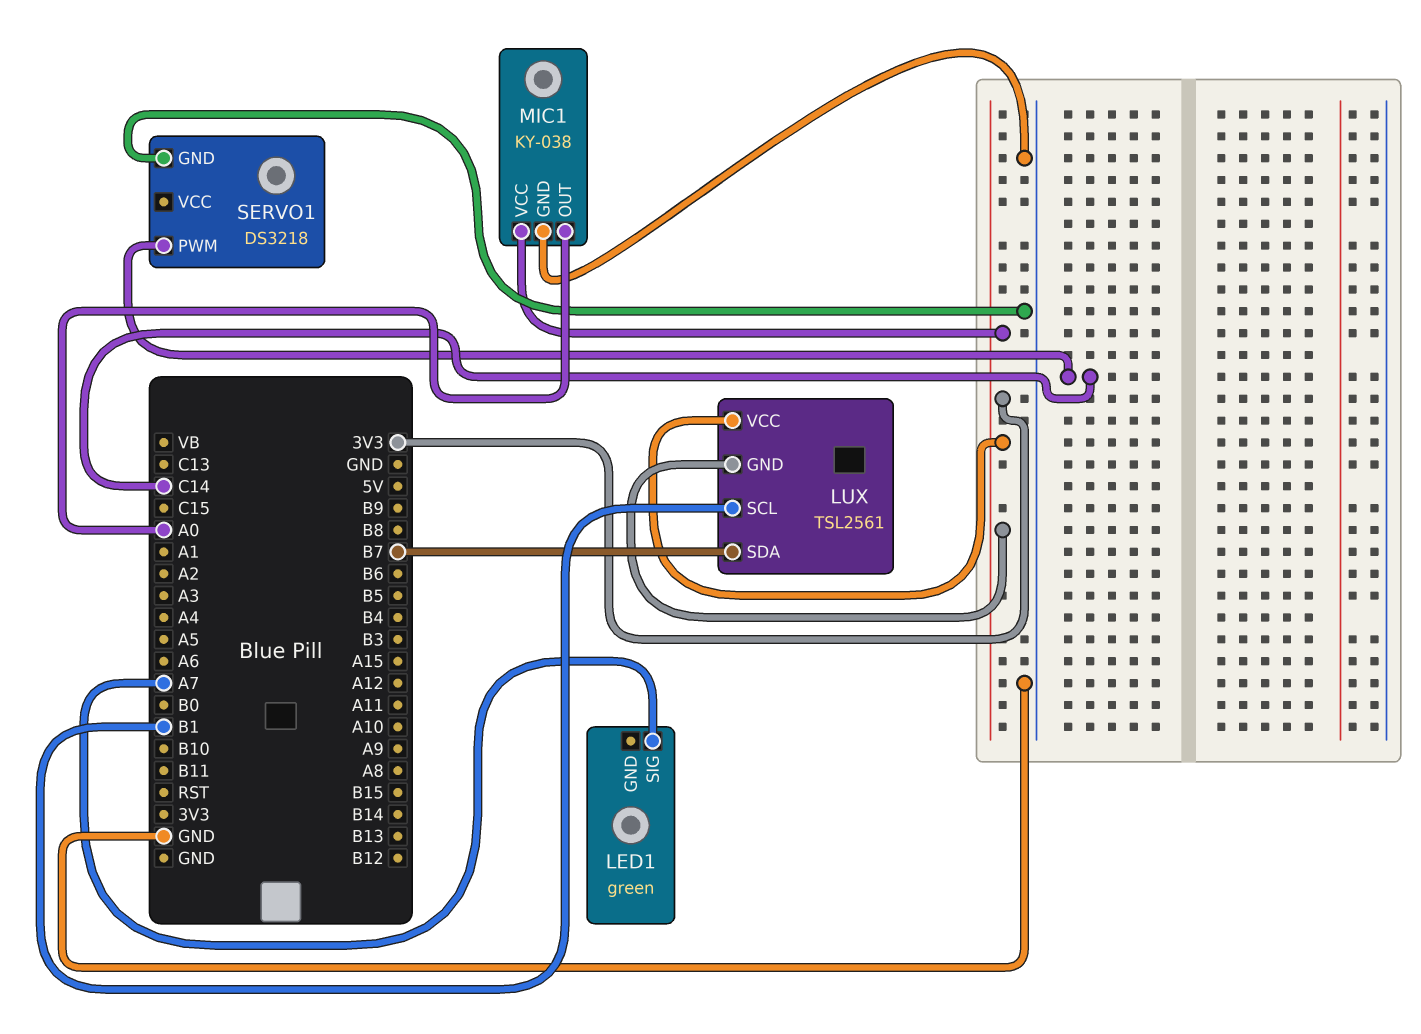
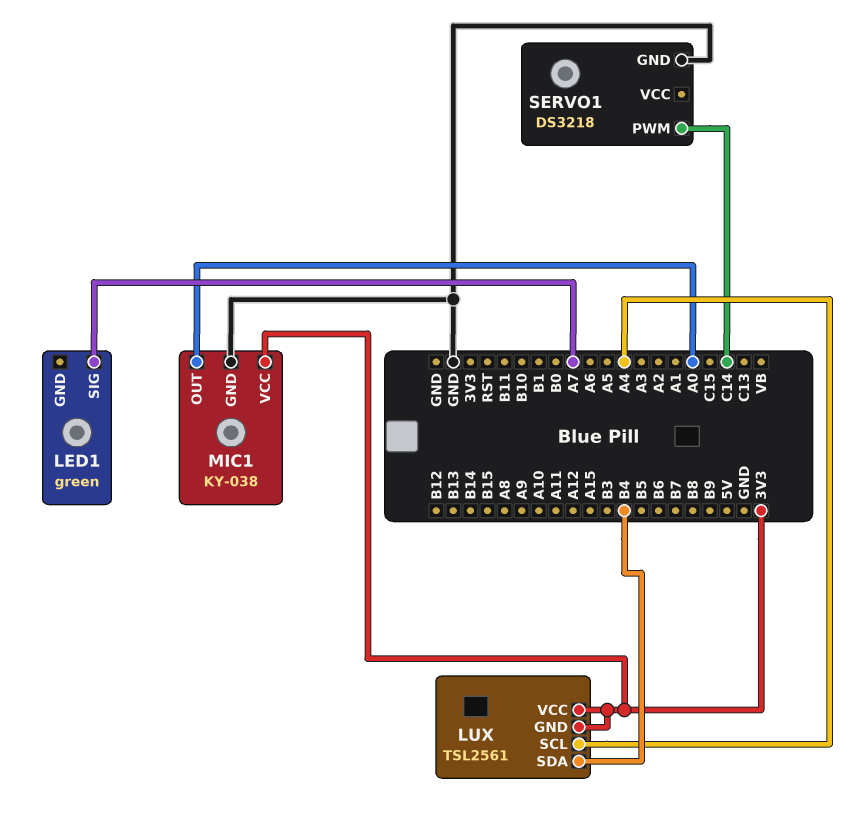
LUX pin SCL: B1 -> A4
LUX pin SDA: B7 -> B4

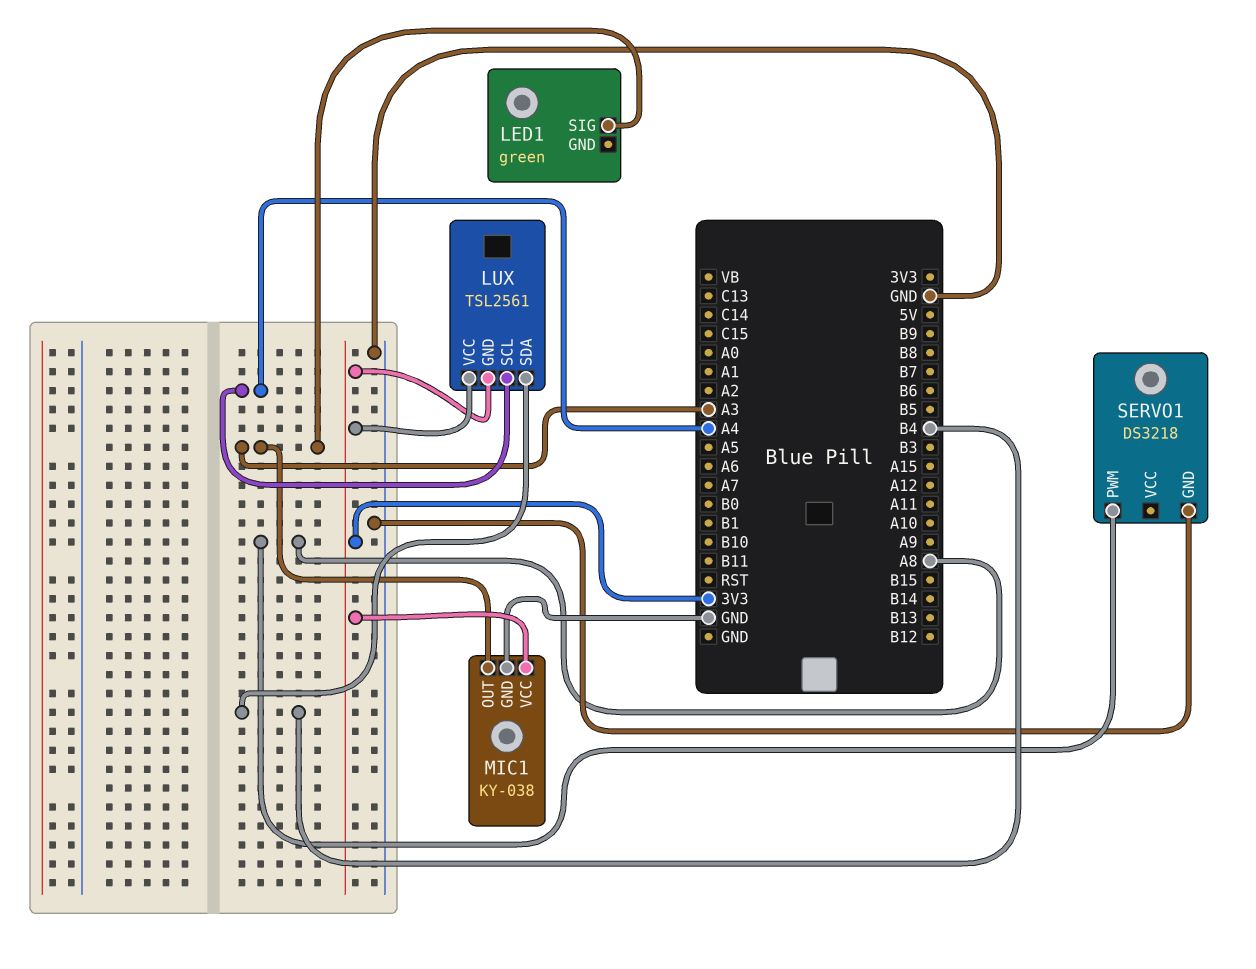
LED1 pin SIG: A7 -> A3
MIC1 pin OUT: A0 -> A3
SERVO1 pin PWM: C14 -> A8

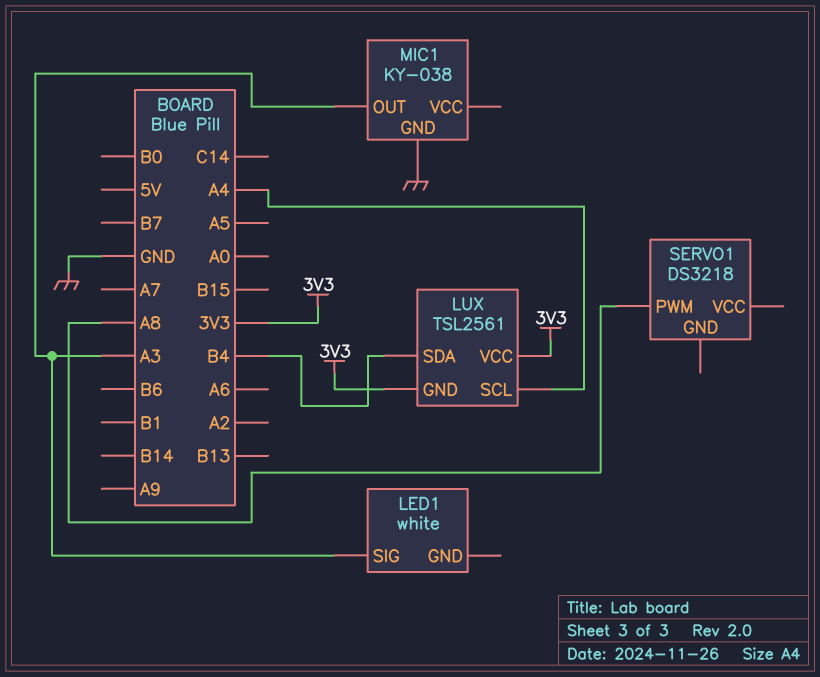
LED1: green -> white
MIC1 pin VCC: 3V3 -> none
SERVO1 pin GND: GND -> none

